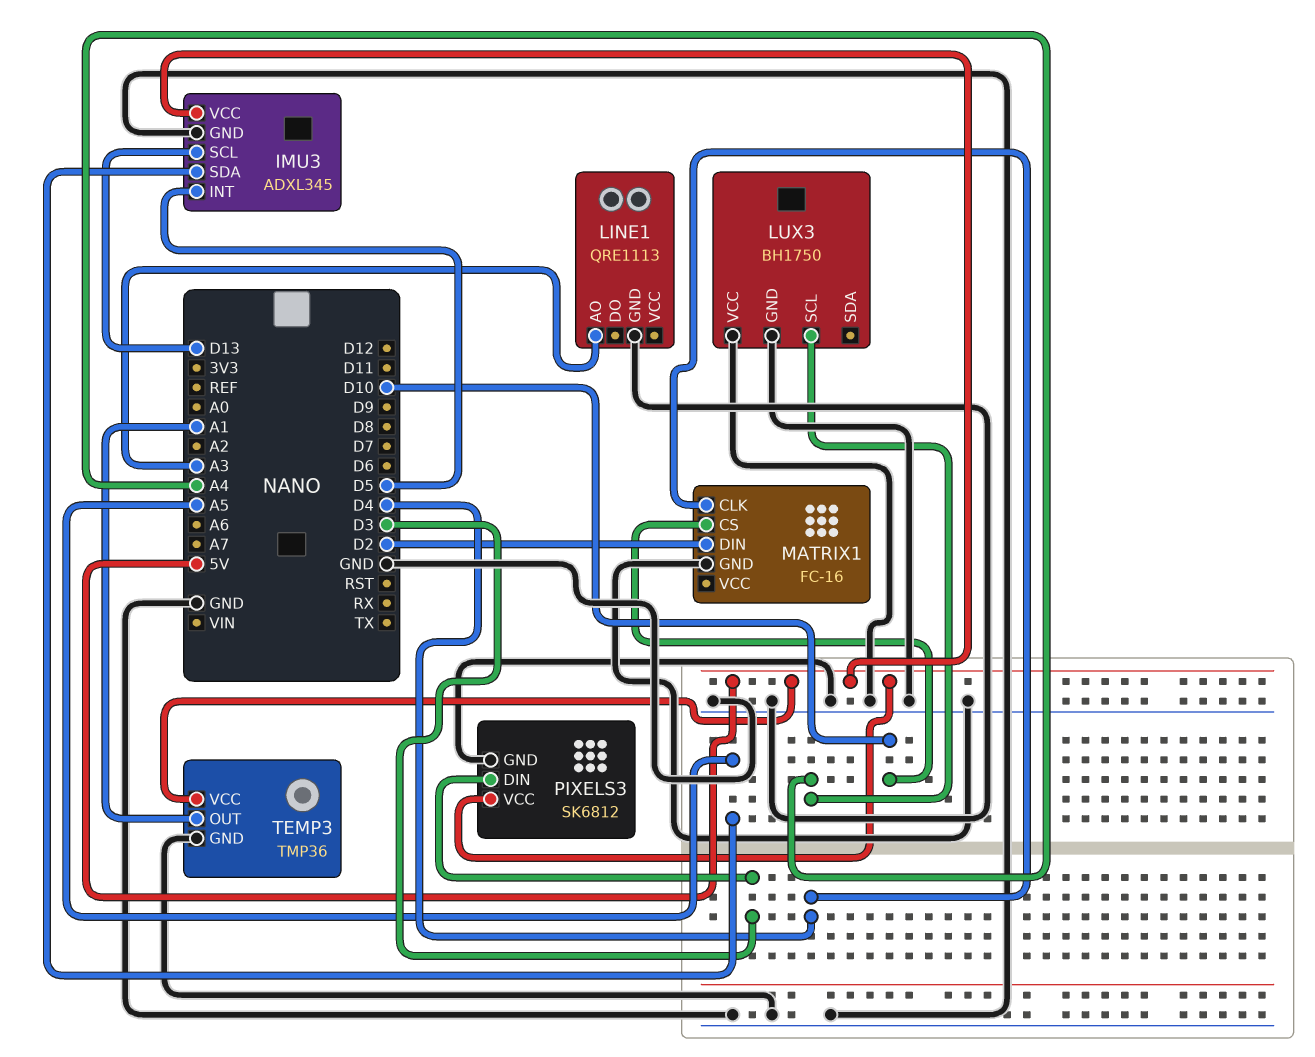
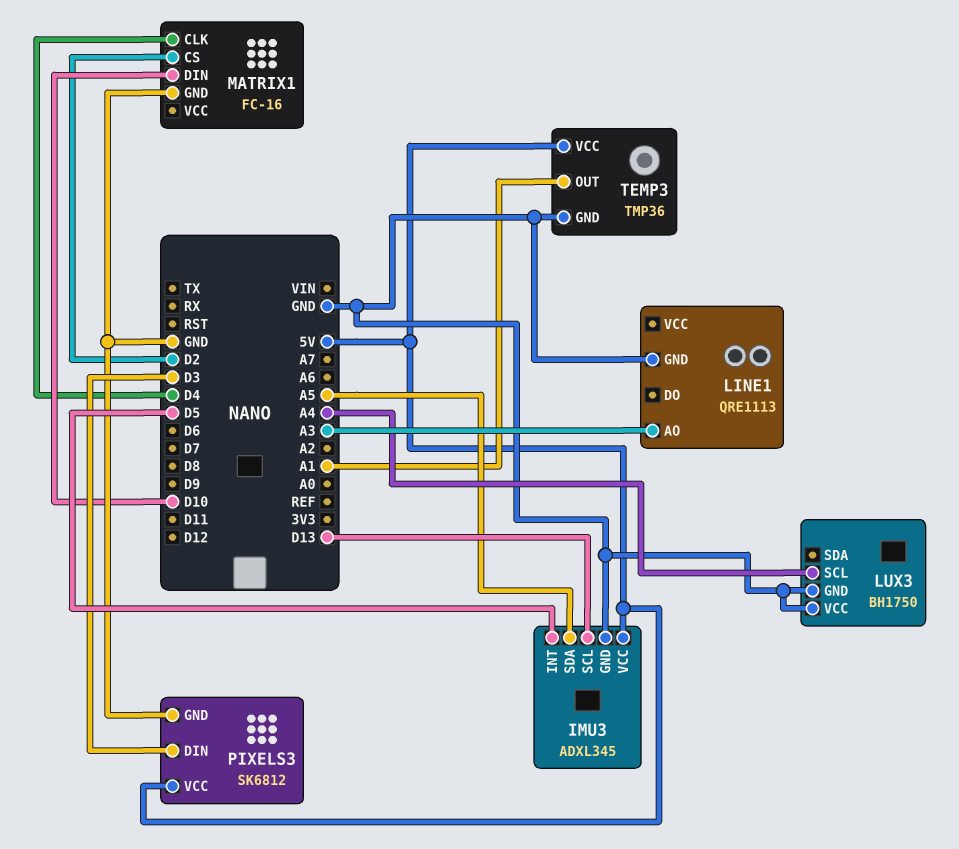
MATRIX1 pin CS: D10 -> D2
MATRIX1 pin DIN: D2 -> D10

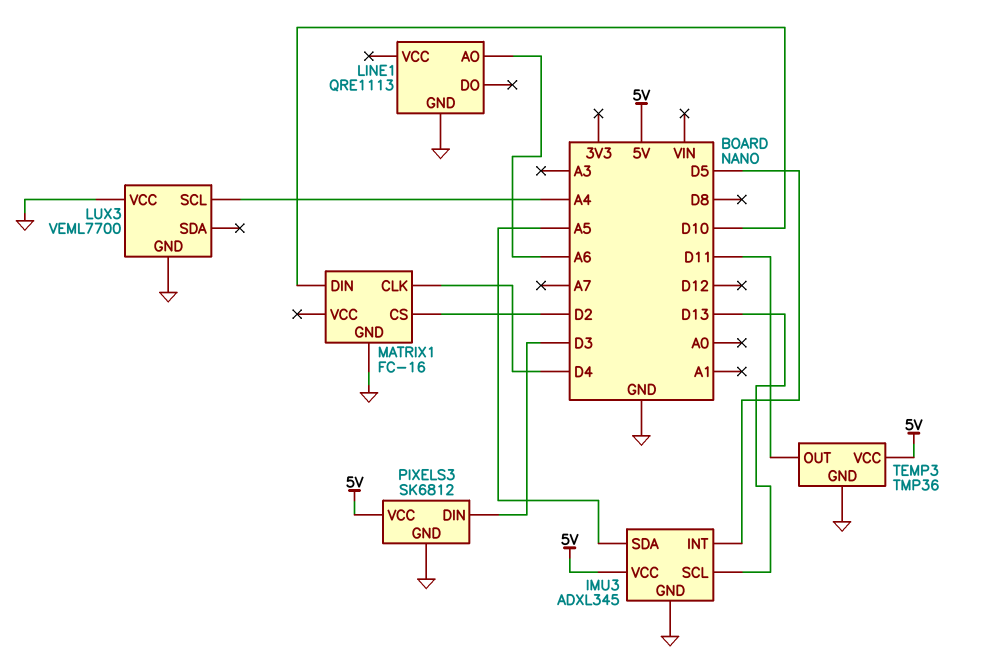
LINE1 pin AO: A3 -> A6
LUX3: BH1750 -> VEML7700
TEMP3 pin OUT: A1 -> D11

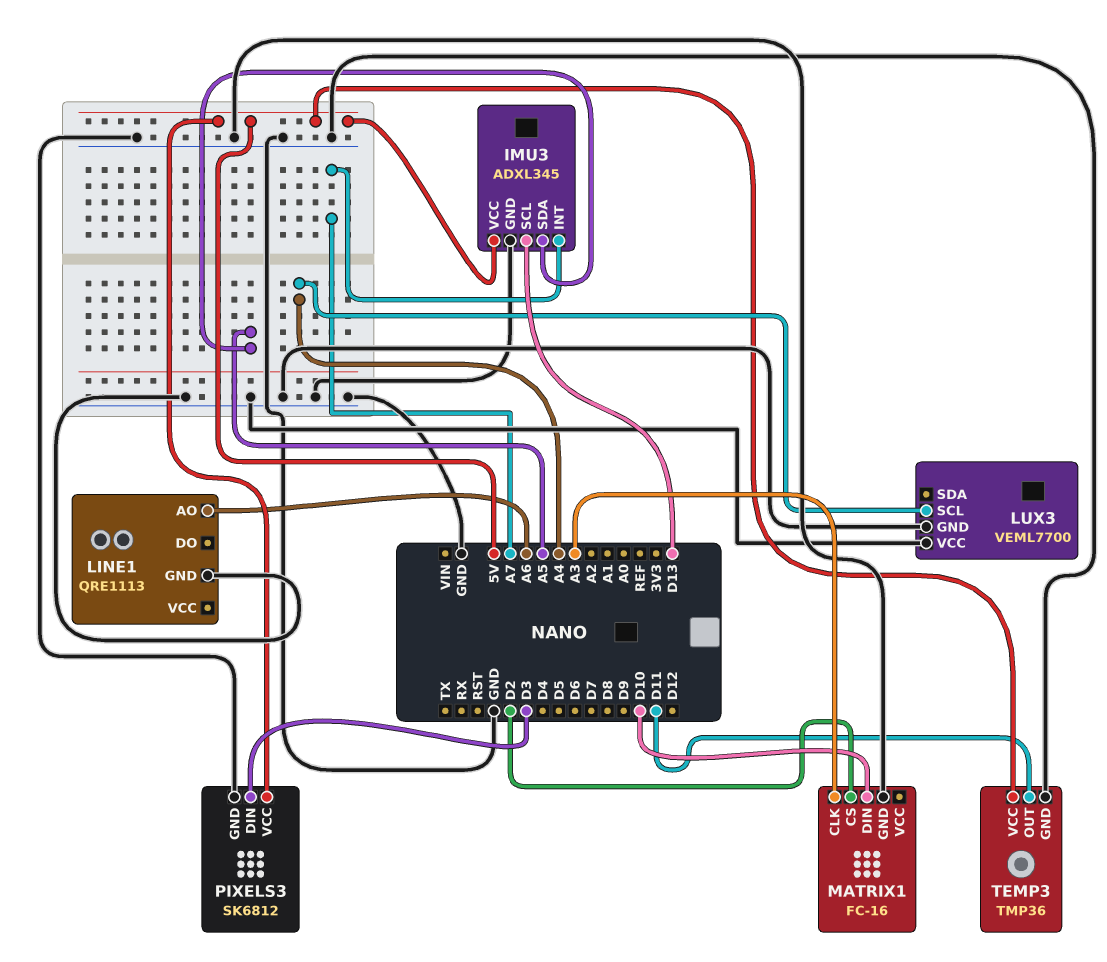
IMU3 pin INT: D5 -> A7
MATRIX1 pin CLK: D4 -> A3

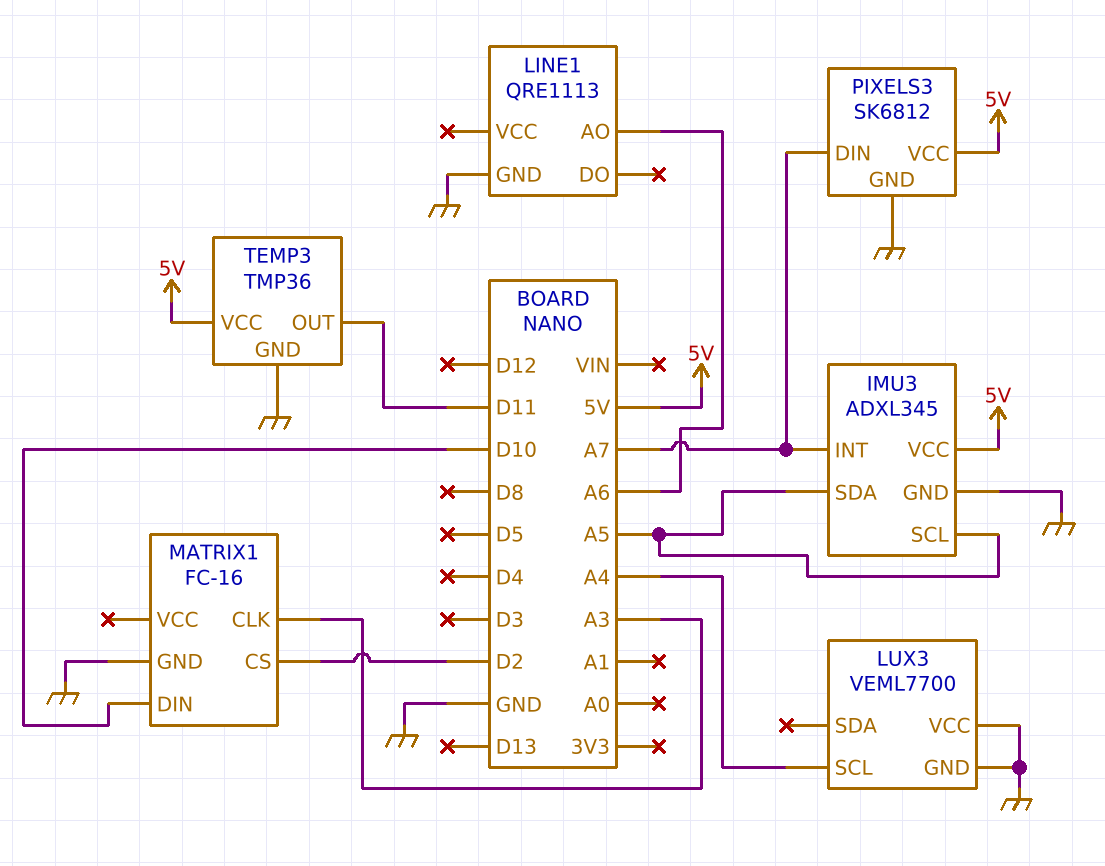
IMU3 pin SCL: D13 -> A5
PIXELS3 pin DIN: D3 -> A7

